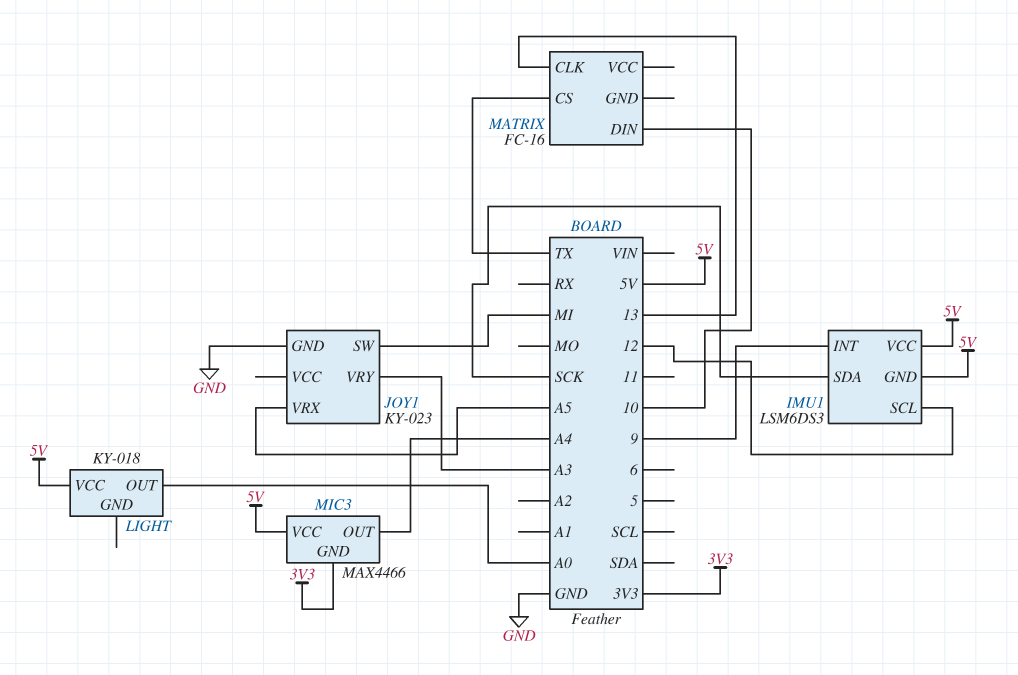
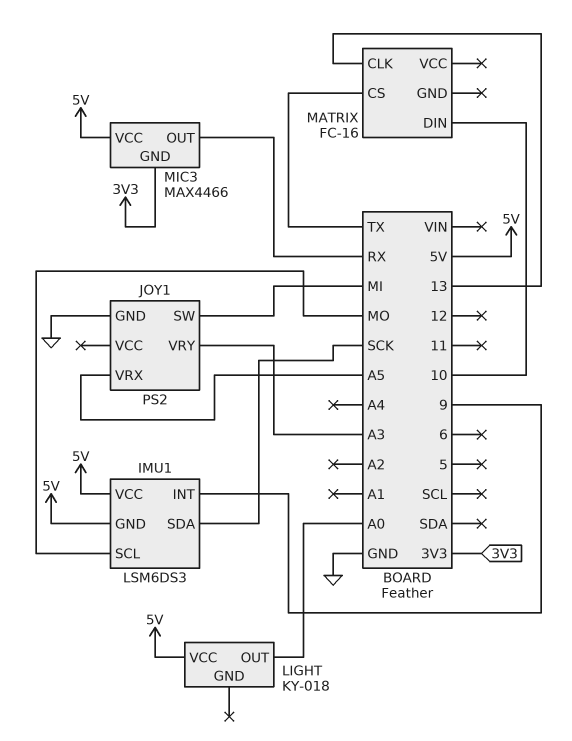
IMU1 pin SCL: 12 -> MO
JOY1: KY-023 -> PS2
MIC3 pin OUT: A4 -> RX

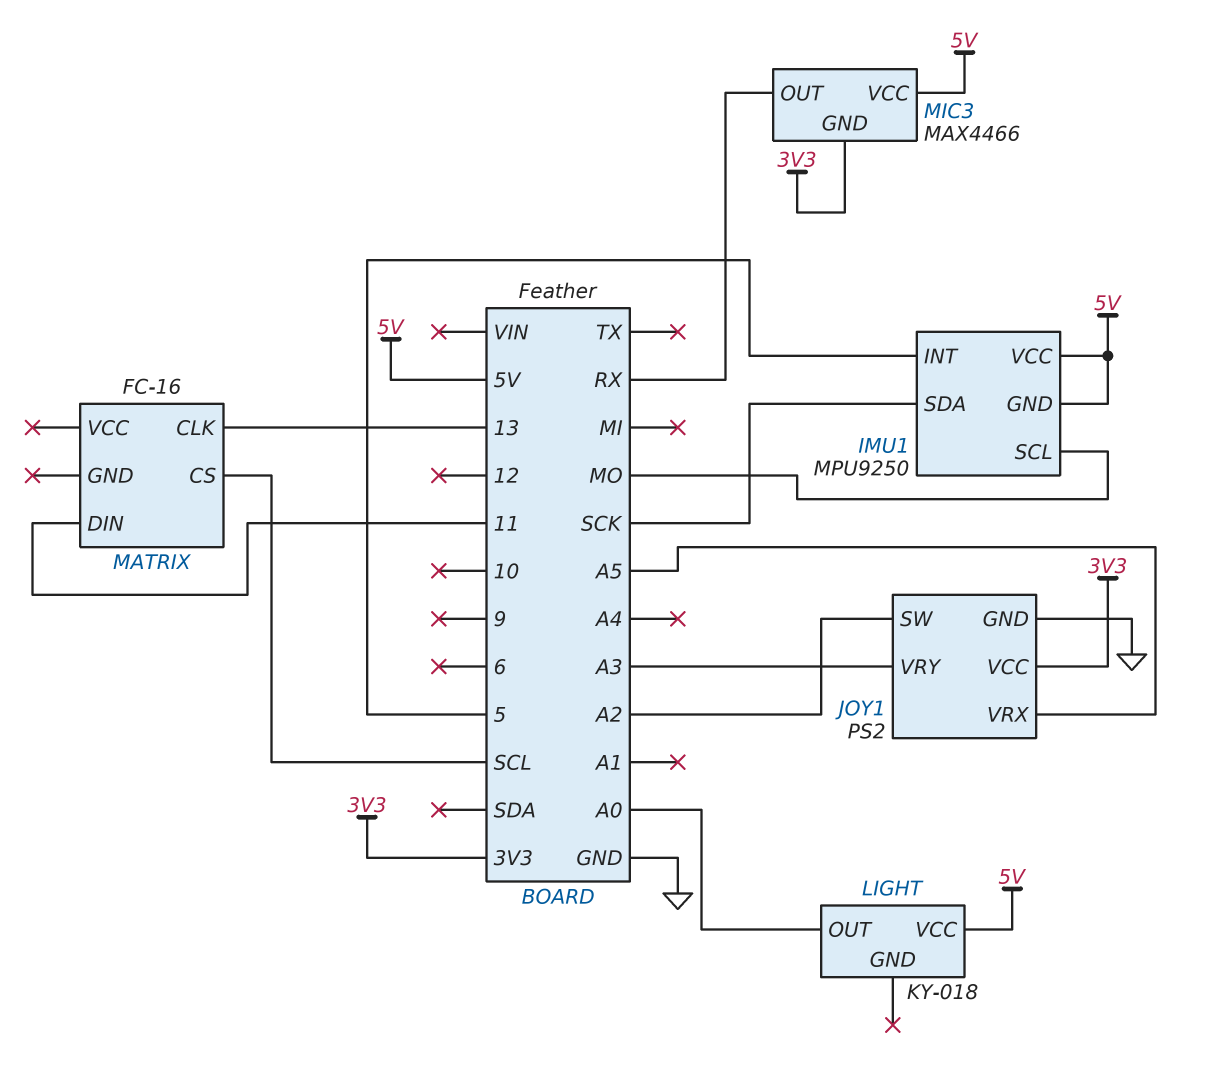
IMU1: LSM6DS3 -> MPU9250
IMU1 pin INT: 9 -> 5
JOY1 pin SW: MI -> A2
JOY1 pin VCC: none -> 3V3
MATRIX pin CS: TX -> SCL
MATRIX pin DIN: 10 -> 11

